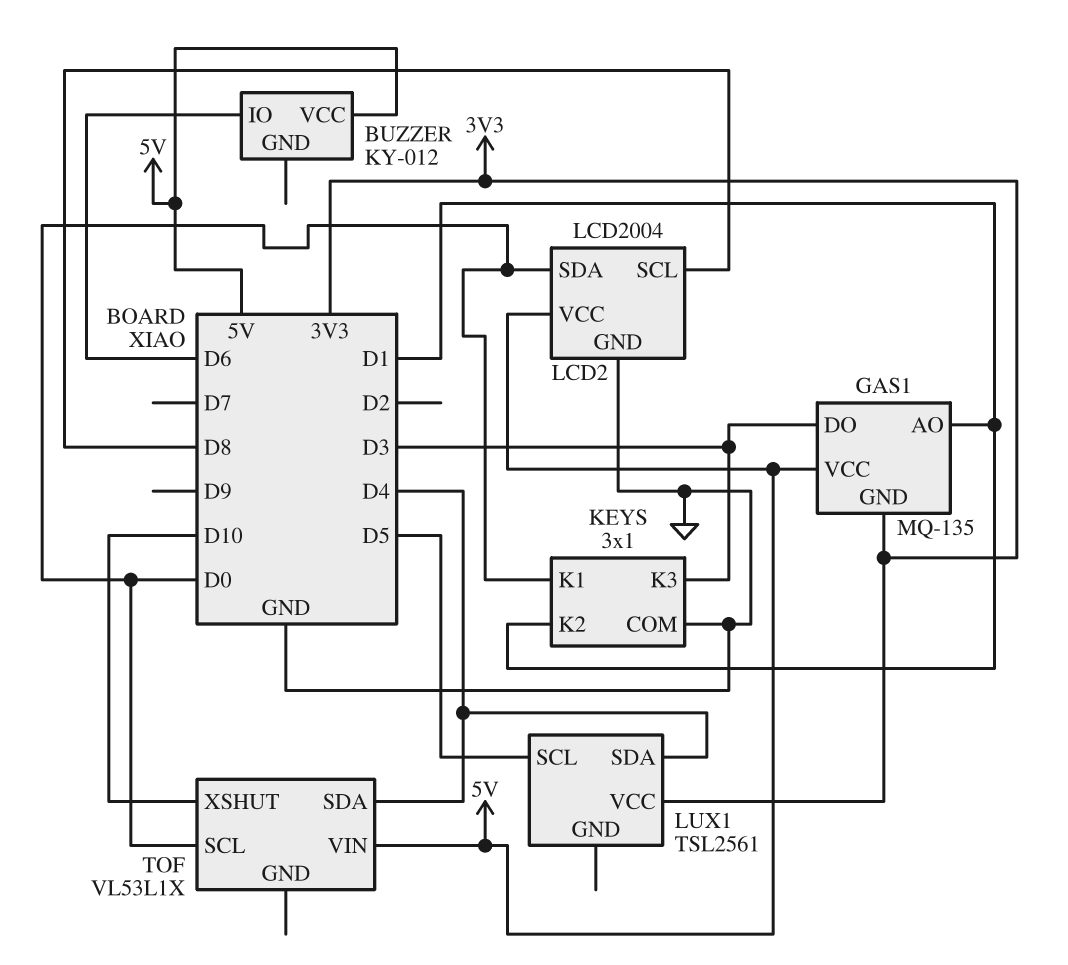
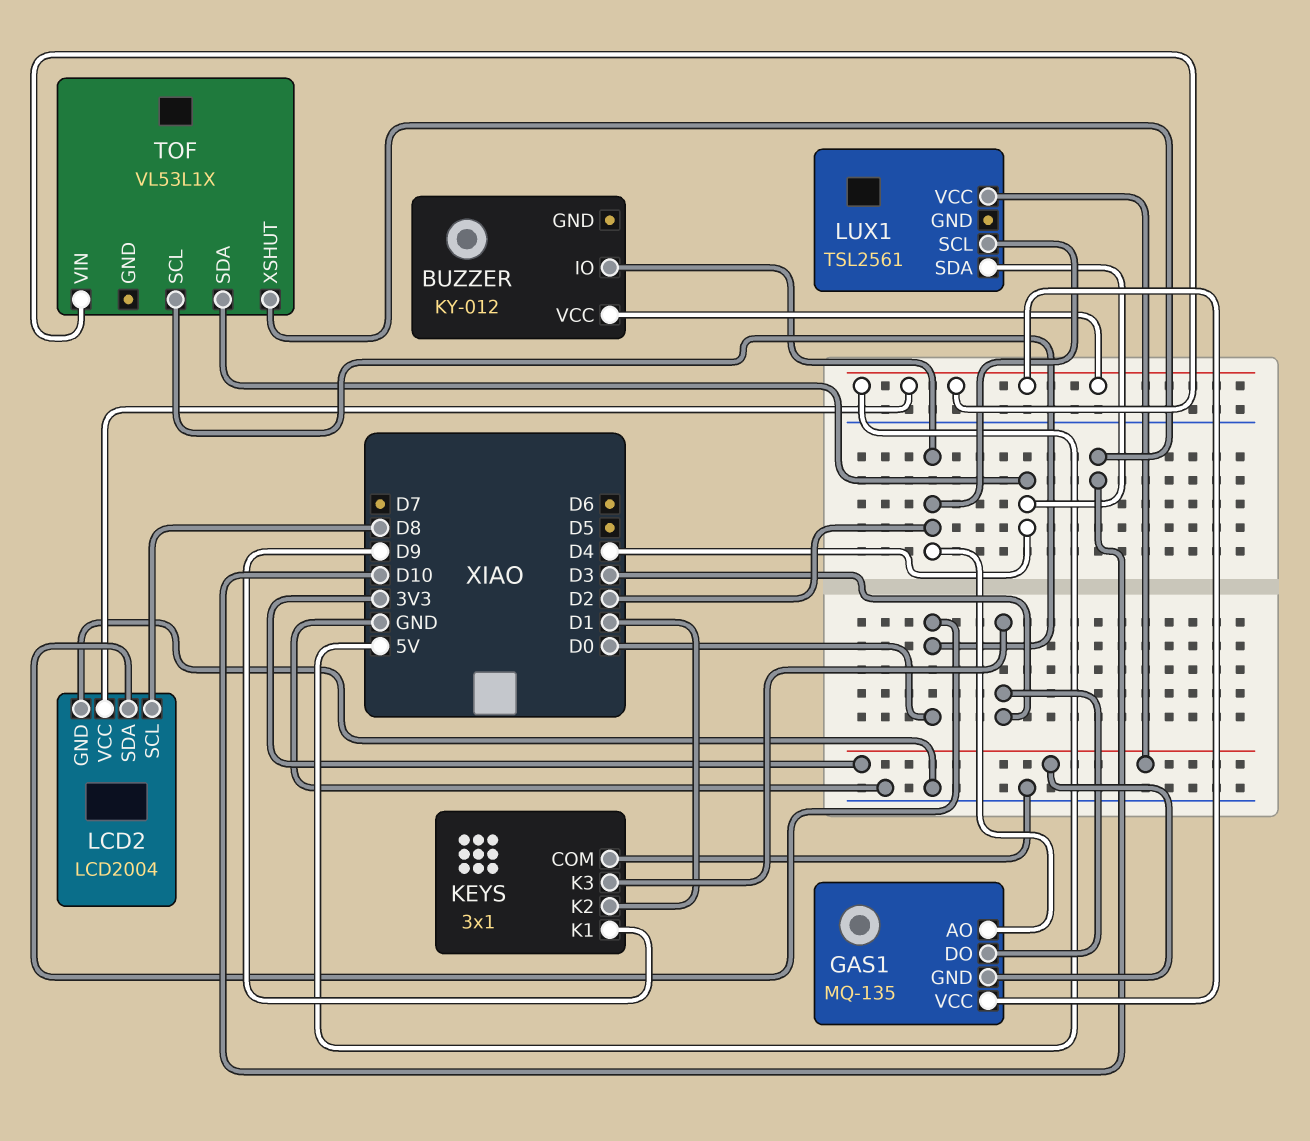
BUZZER pin IO: D6 -> D2
GAS1 pin AO: D1 -> D2
KEYS pin K1: D0 -> D9
LUX1 pin SCL: D5 -> D2

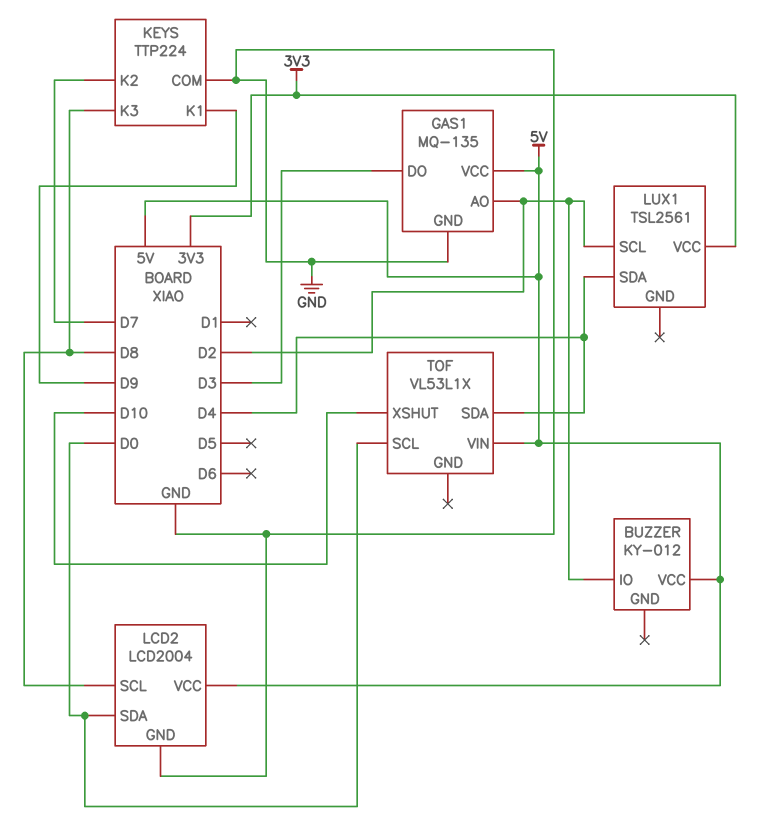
GAS1 pin GND: 3V3 -> GND
KEYS: 3x1 -> TTP224
KEYS pin K2: D1 -> D7
KEYS pin K3: D3 -> D8

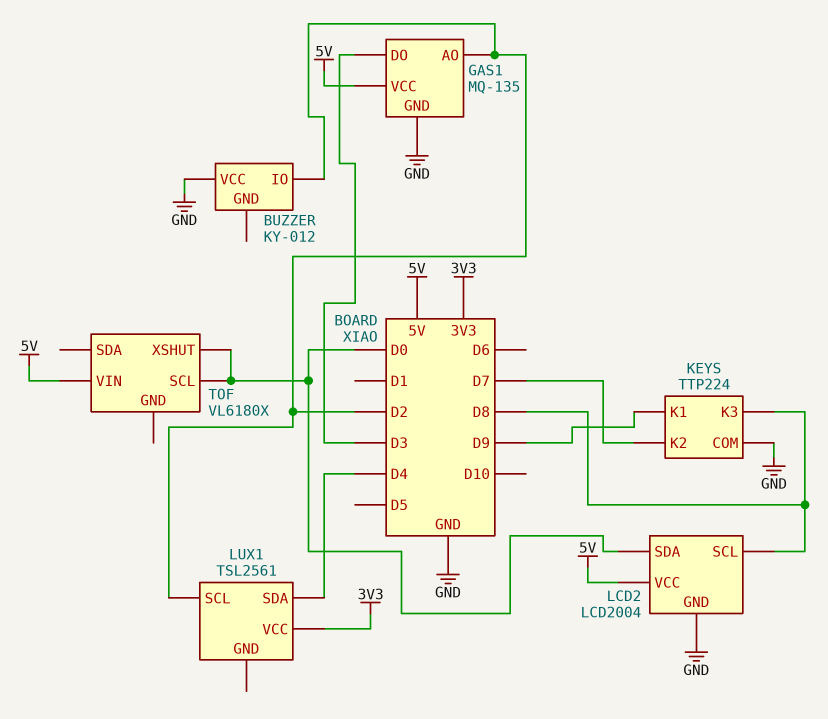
BUZZER pin VCC: 5V -> GND
TOF: VL53L1X -> VL6180X
TOF pin SDA: D4 -> none
TOF pin XSHUT: D10 -> D0

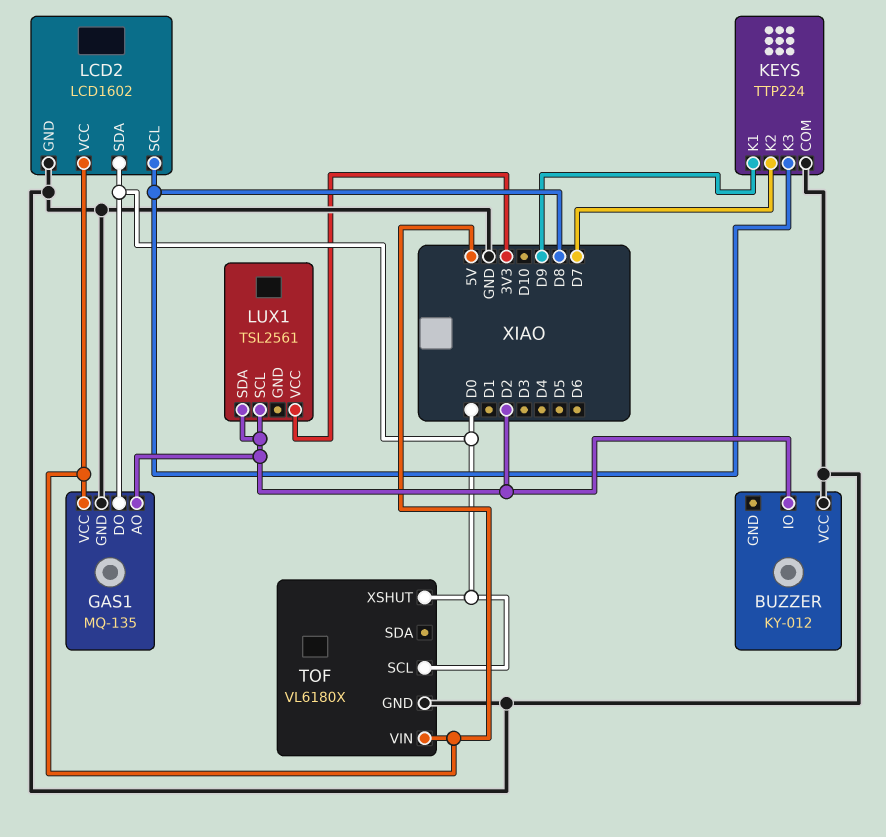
GAS1 pin DO: D3 -> D0
LCD2: LCD2004 -> LCD1602
LUX1 pin SDA: D4 -> D2
TOF pin GND: none -> GND

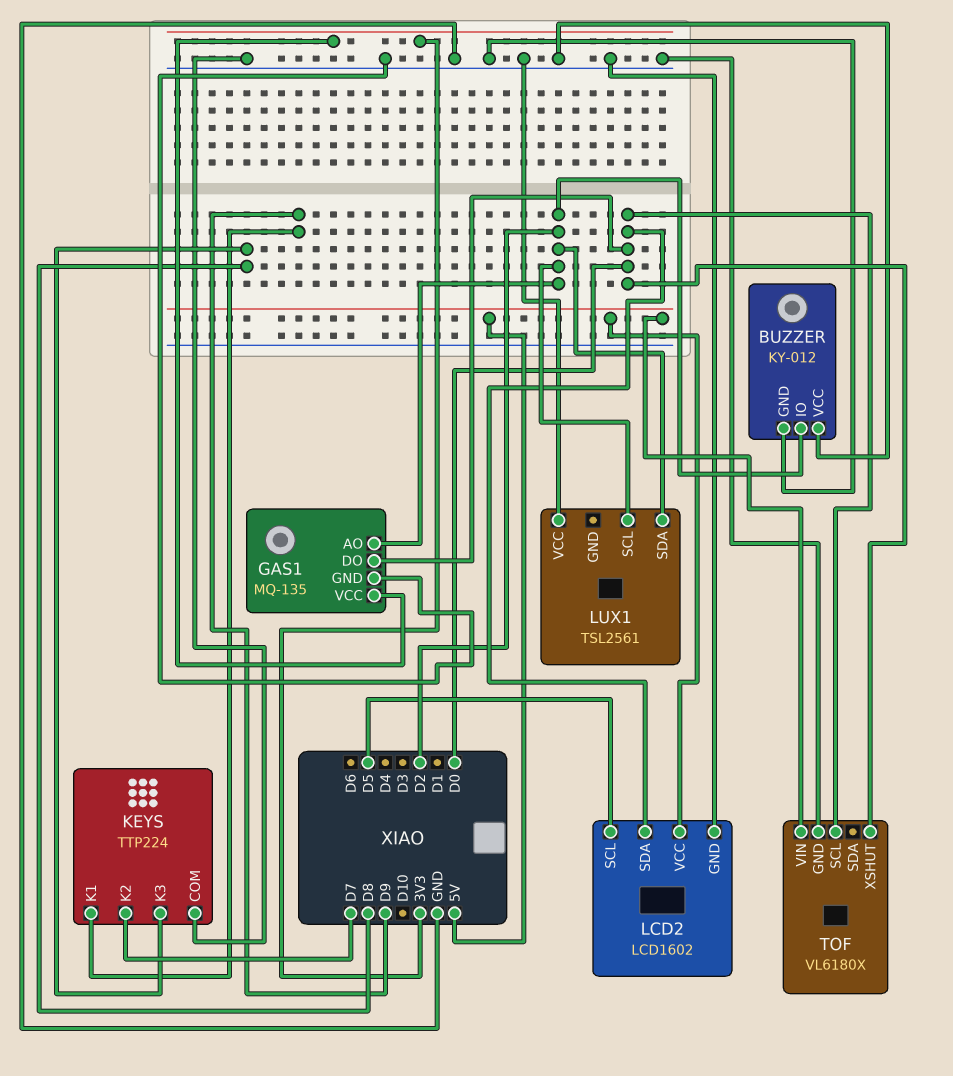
BUZZER pin GND: none -> GND
GAS1 pin VCC: 5V -> 3V3
LCD2 pin SCL: D8 -> D5
LUX1 pin VCC: 3V3 -> GND

